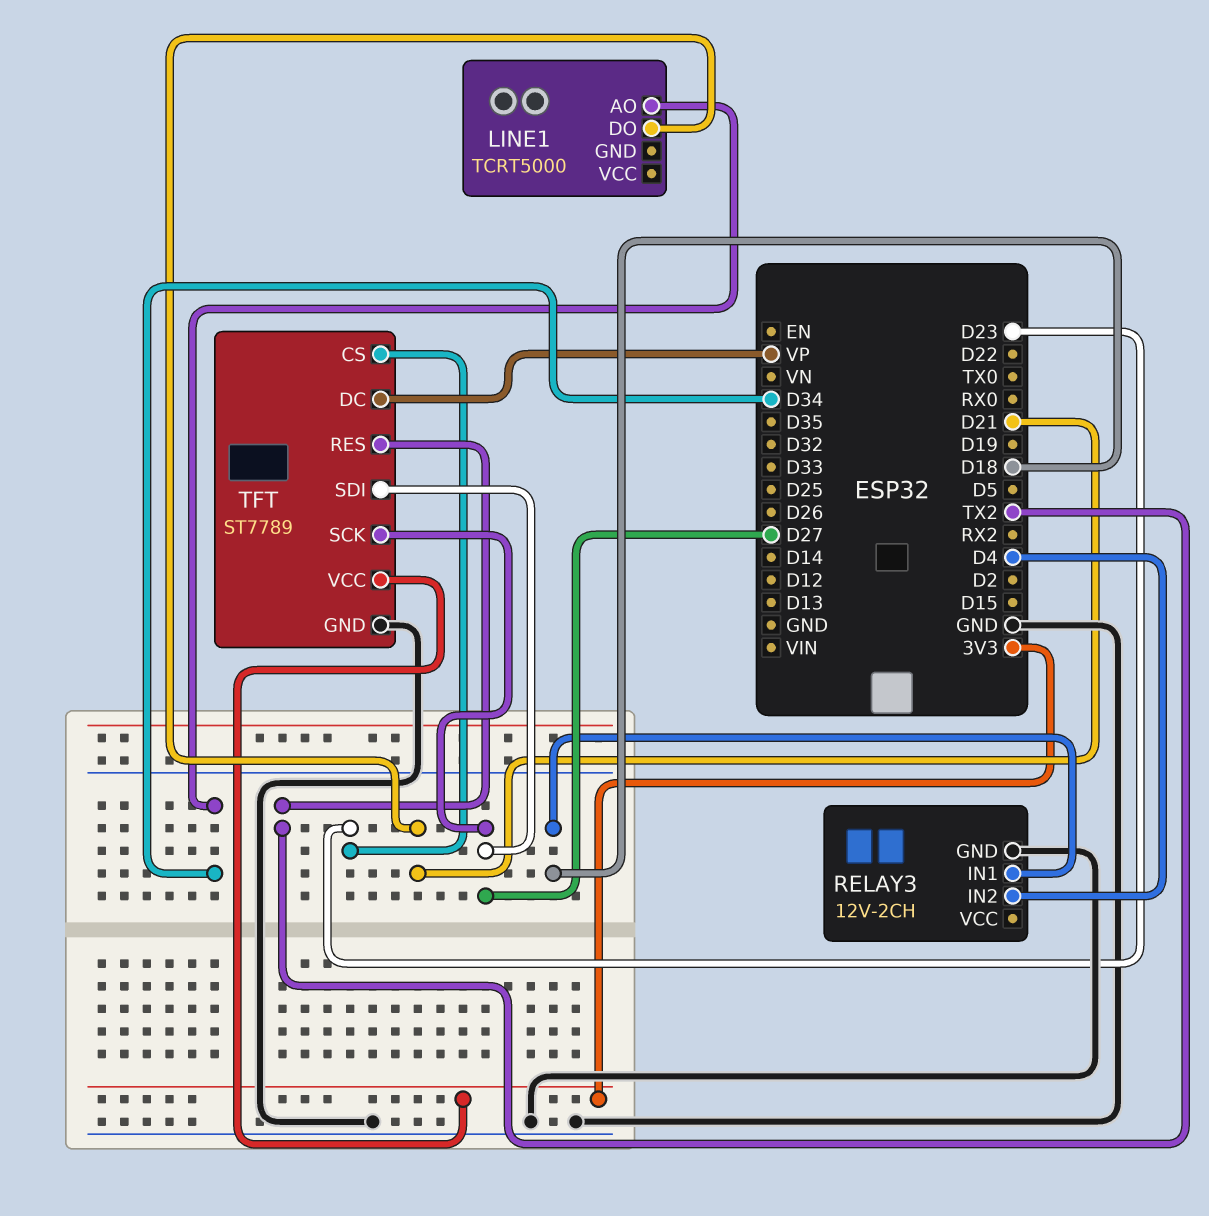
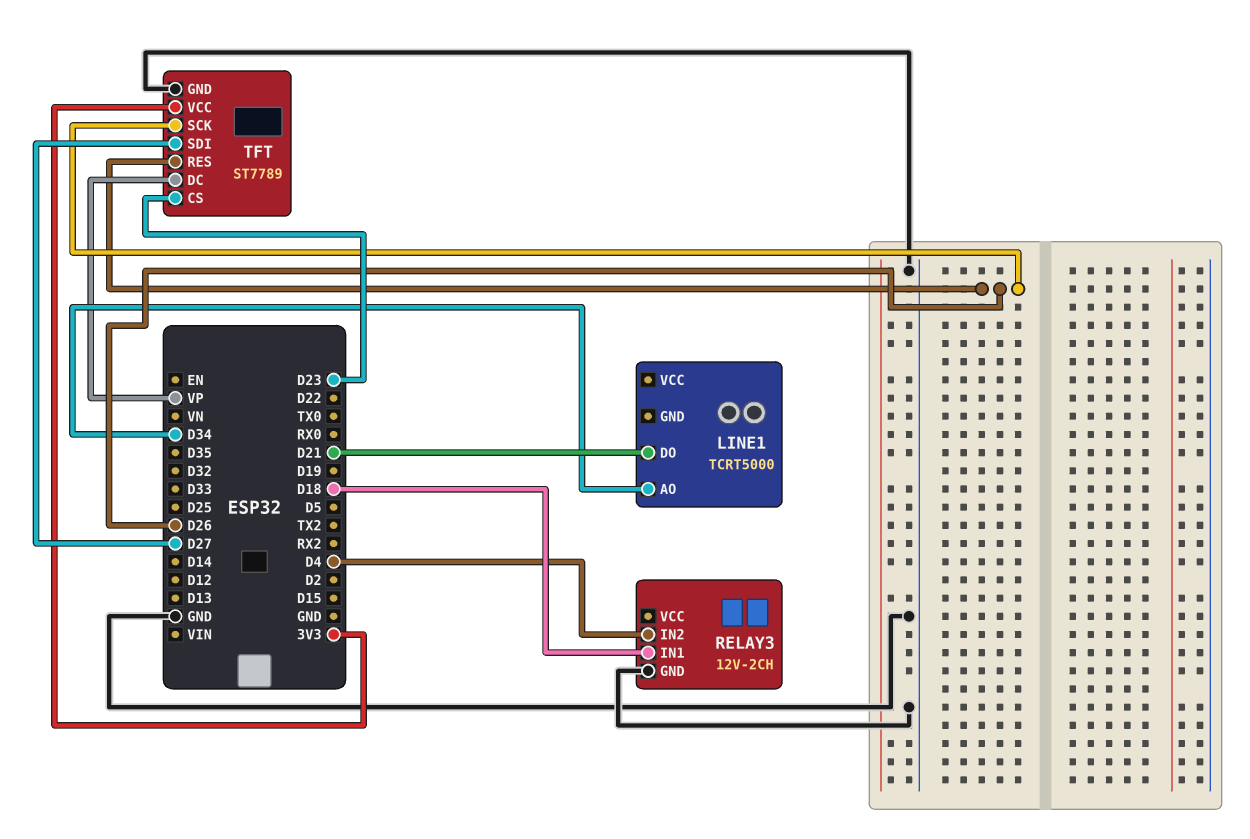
TFT pin RES: TX2 -> D26
TFT pin SCK: D27 -> D26

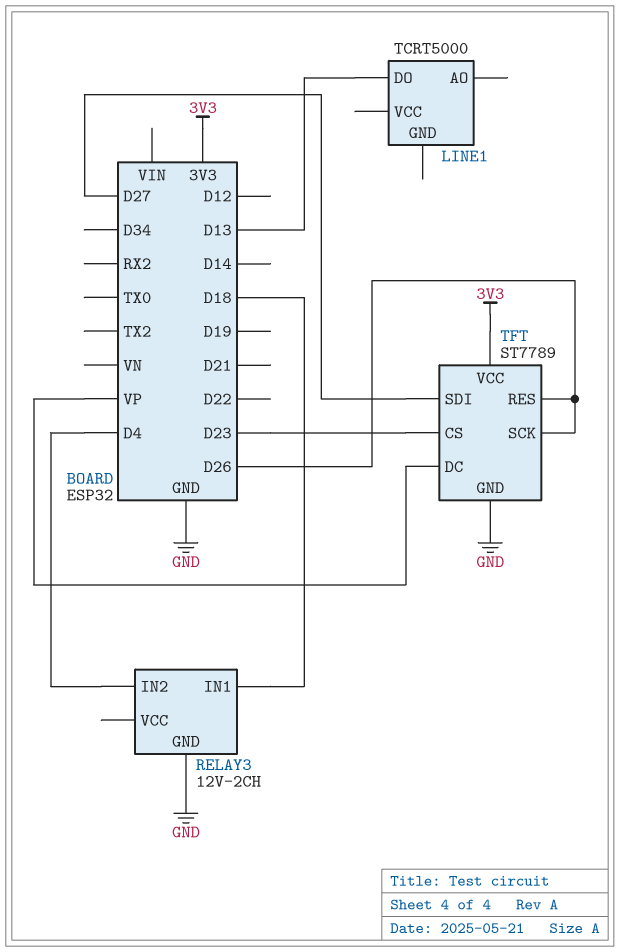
LINE1 pin AO: D34 -> none
LINE1 pin DO: D21 -> D13

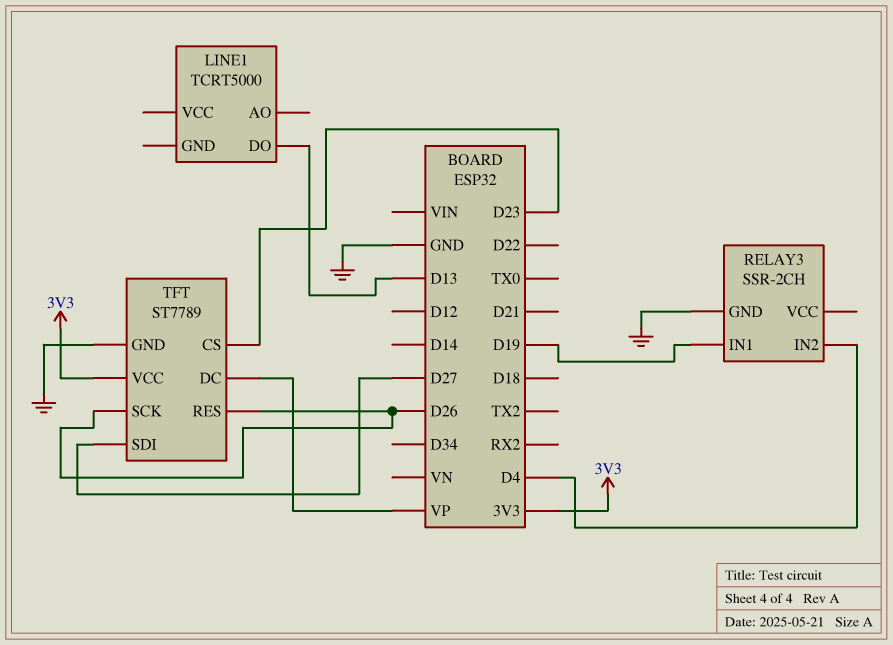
RELAY3: 12V-2CH -> SSR-2CH
RELAY3 pin IN1: D18 -> D19

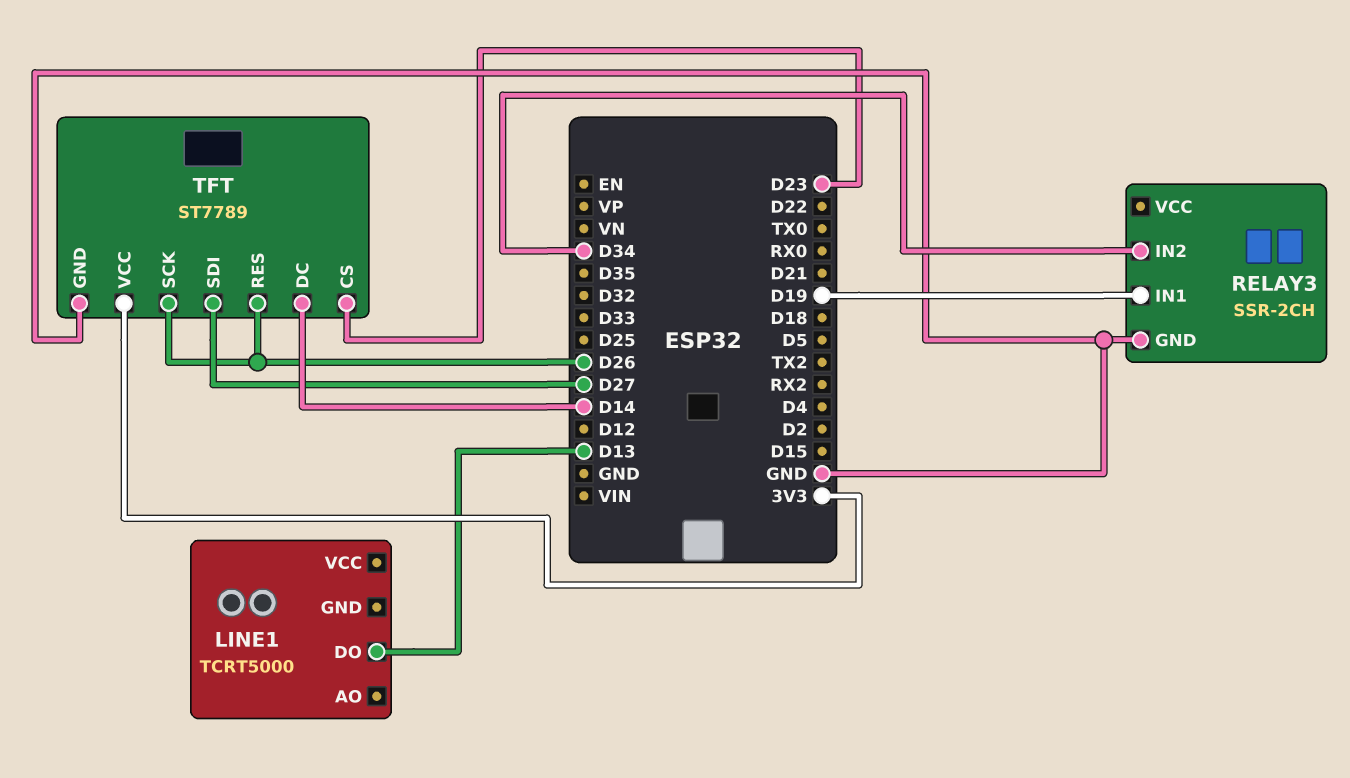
RELAY3 pin IN2: D4 -> D34
TFT pin DC: VP -> D14

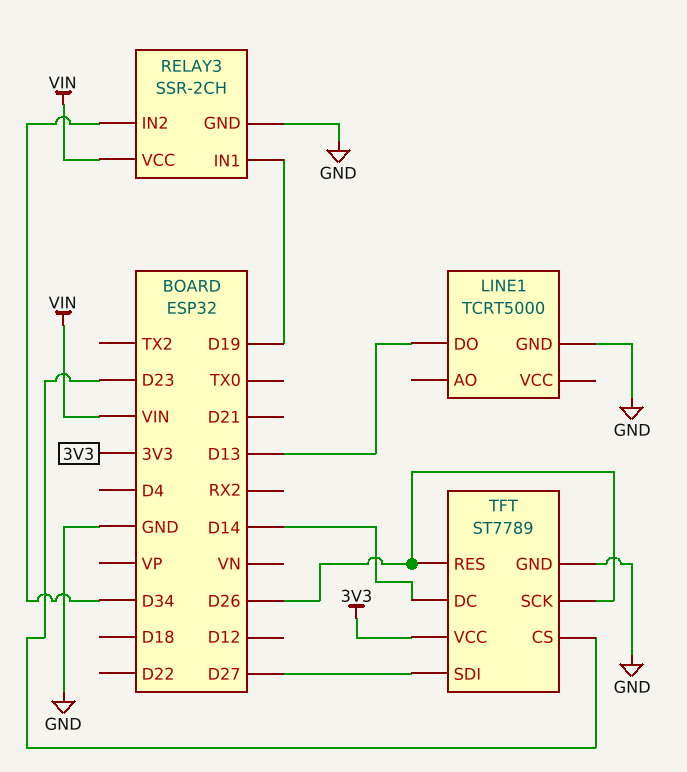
LINE1 pin GND: none -> GND
RELAY3 pin VCC: none -> VIN

